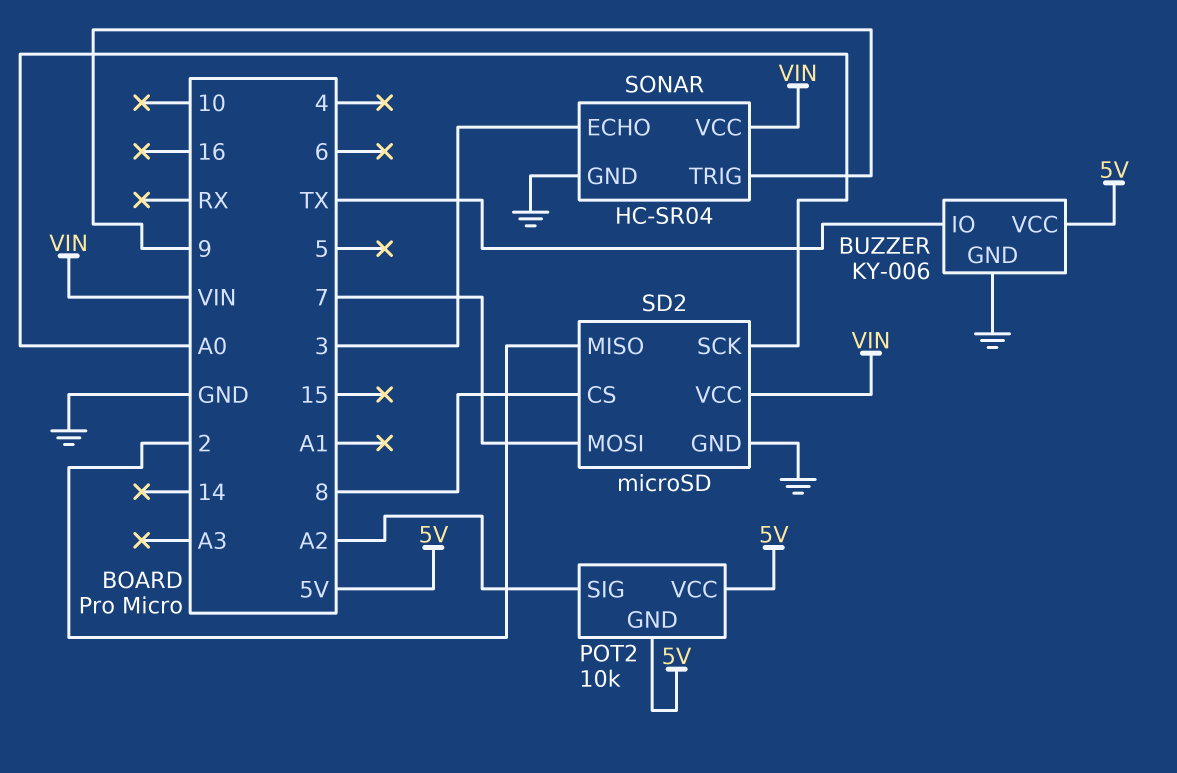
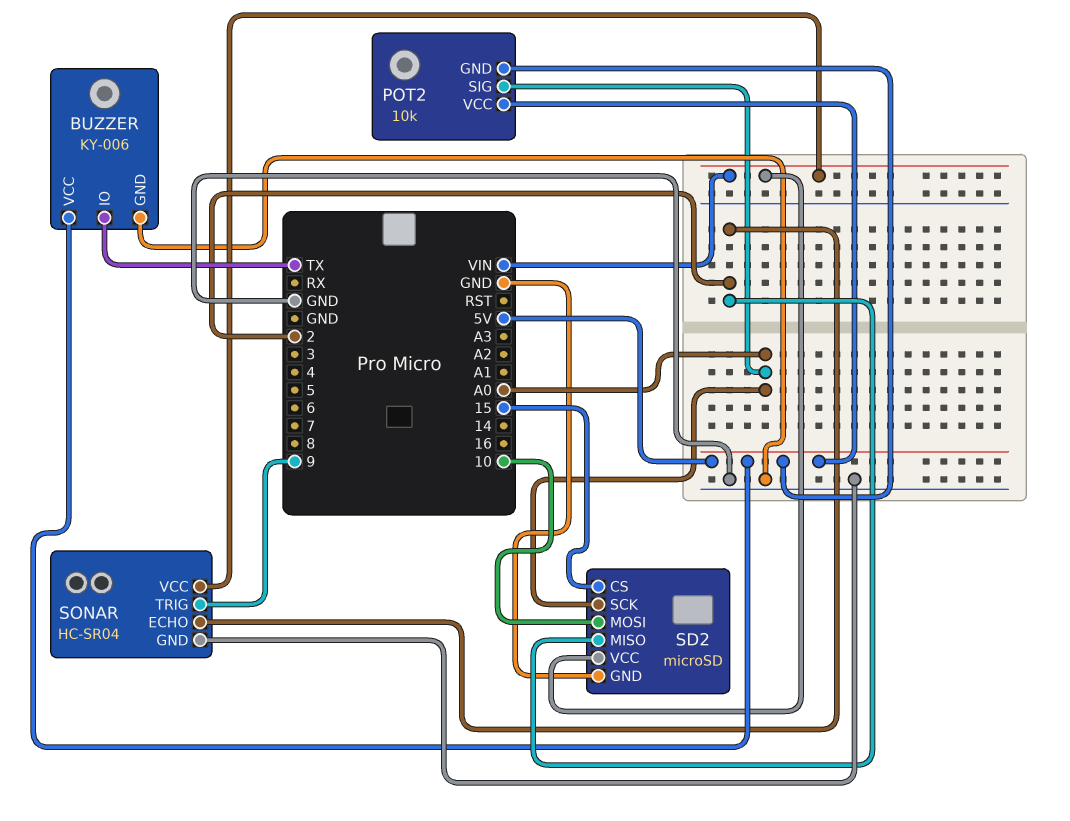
POT2 pin SIG: A2 -> A0
SD2 pin CS: 8 -> 15
SD2 pin MOSI: 7 -> 10
SONAR pin ECHO: 3 -> 2

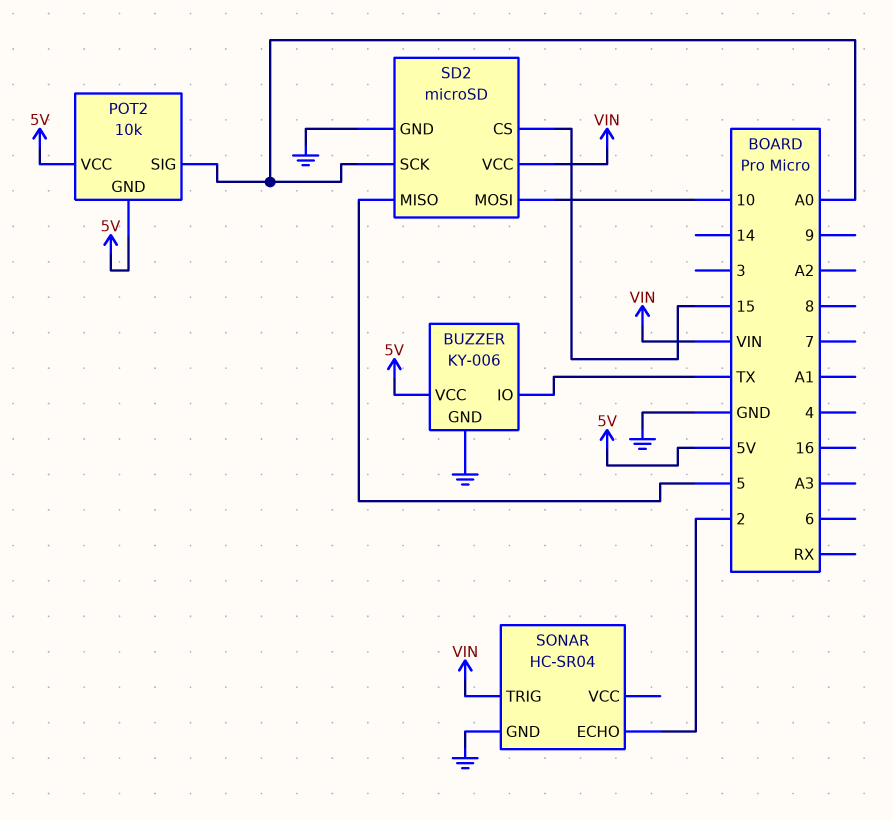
SD2 pin MISO: 2 -> 5
SONAR pin TRIG: 9 -> VIN
SONAR pin VCC: VIN -> none

